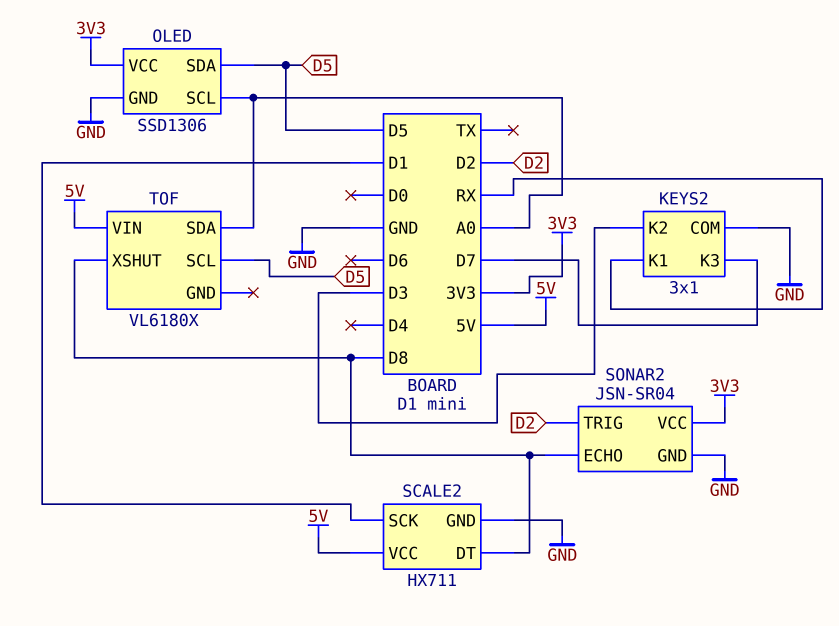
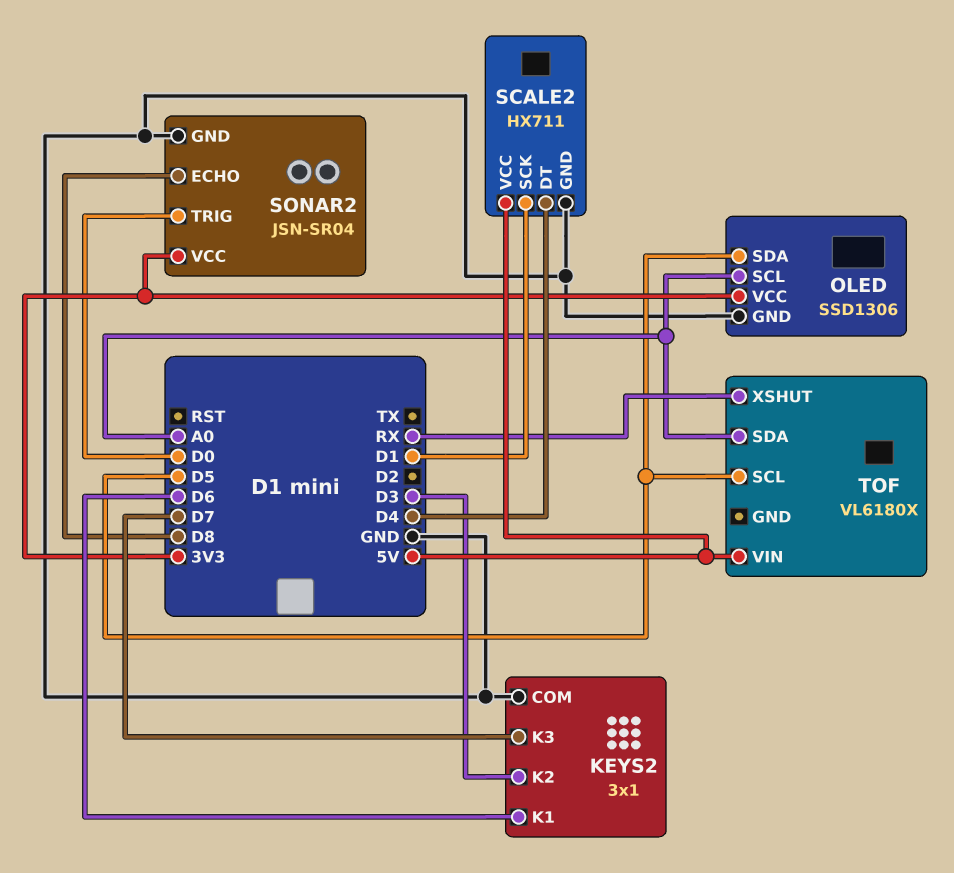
KEYS2 pin K1: RX -> D6
SCALE2 pin DT: D8 -> D4
SONAR2 pin TRIG: D2 -> D0
TOF pin XSHUT: D8 -> RX

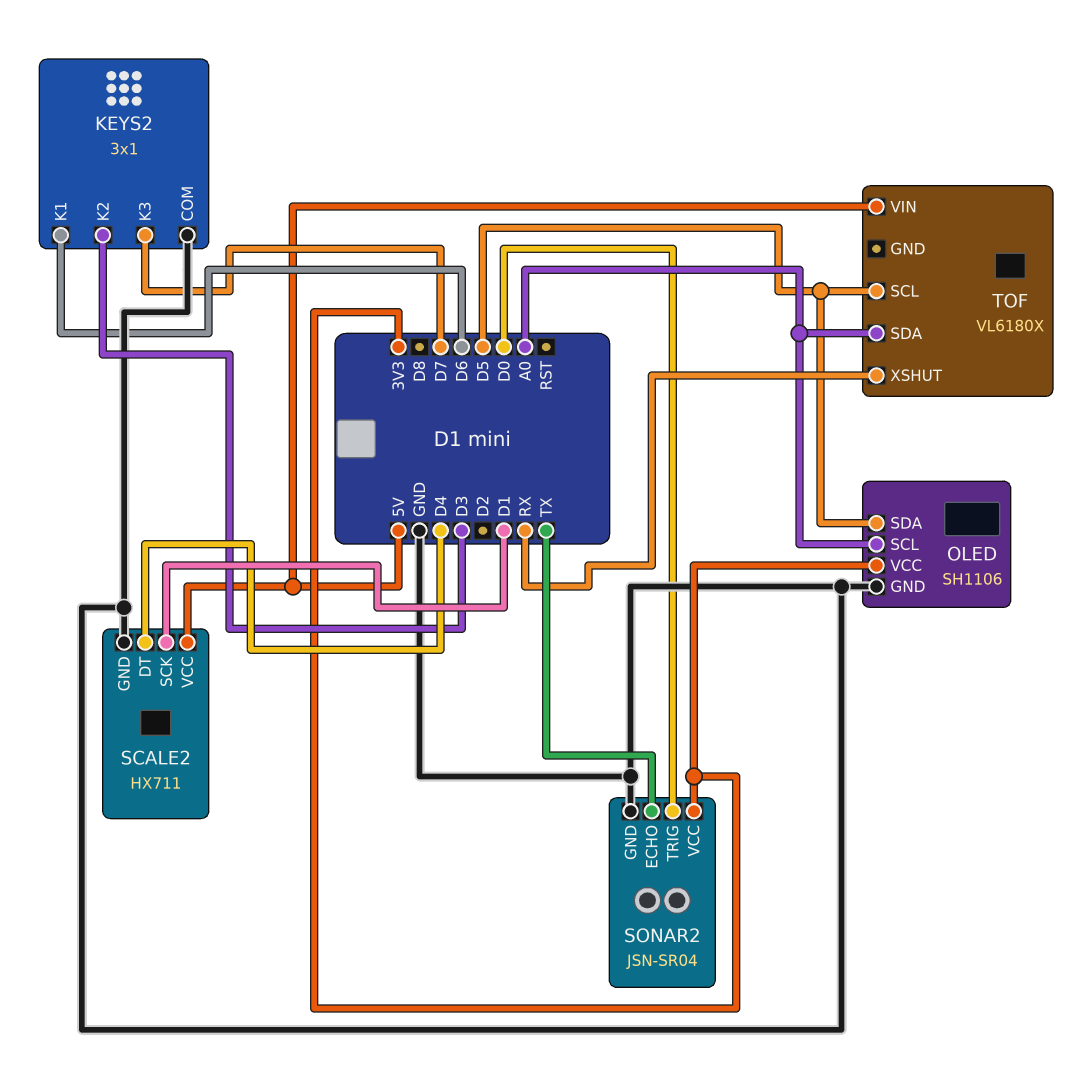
OLED: SSD1306 -> SH1106
SONAR2 pin ECHO: D8 -> TX

